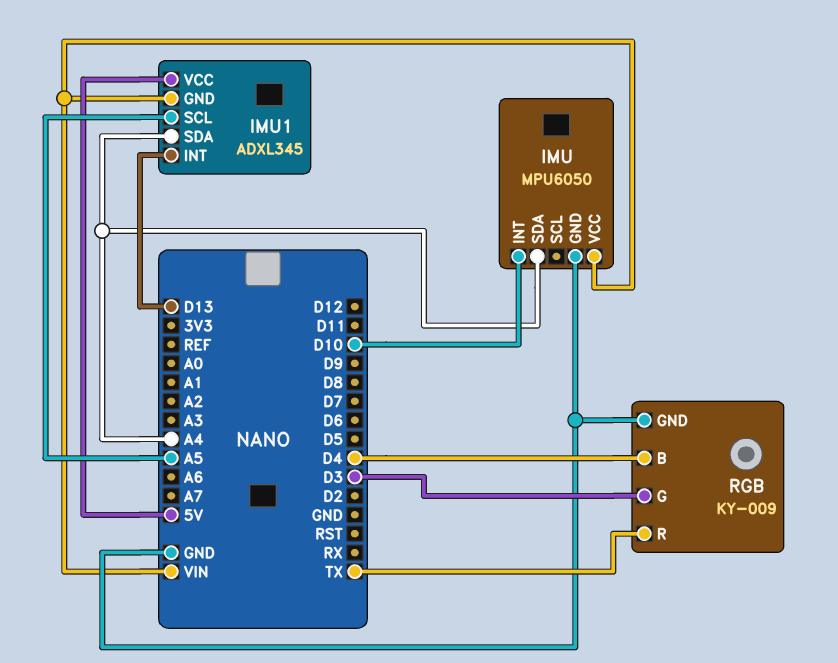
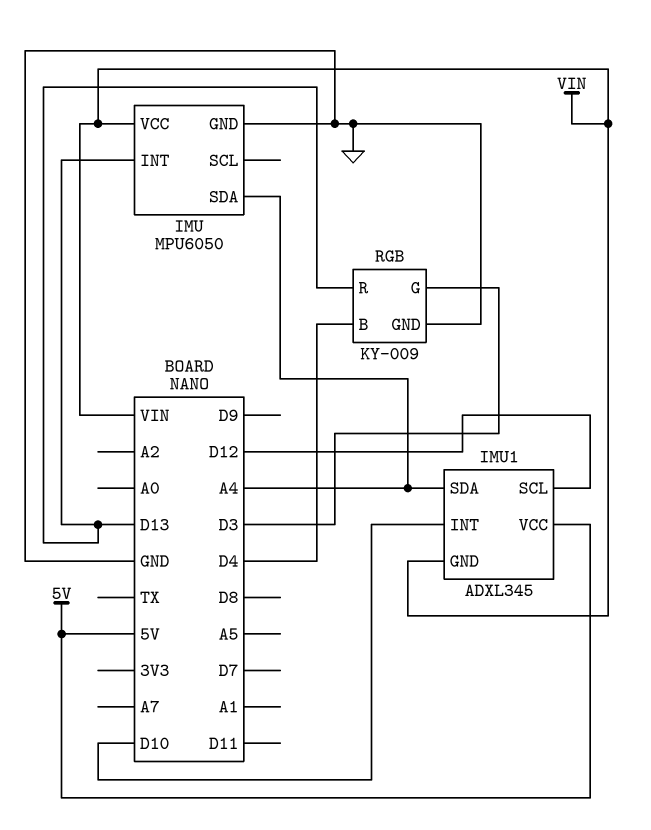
IMU pin INT: D10 -> D13
IMU1 pin INT: D13 -> D10
IMU1 pin SCL: A5 -> D12
RGB pin R: TX -> D13

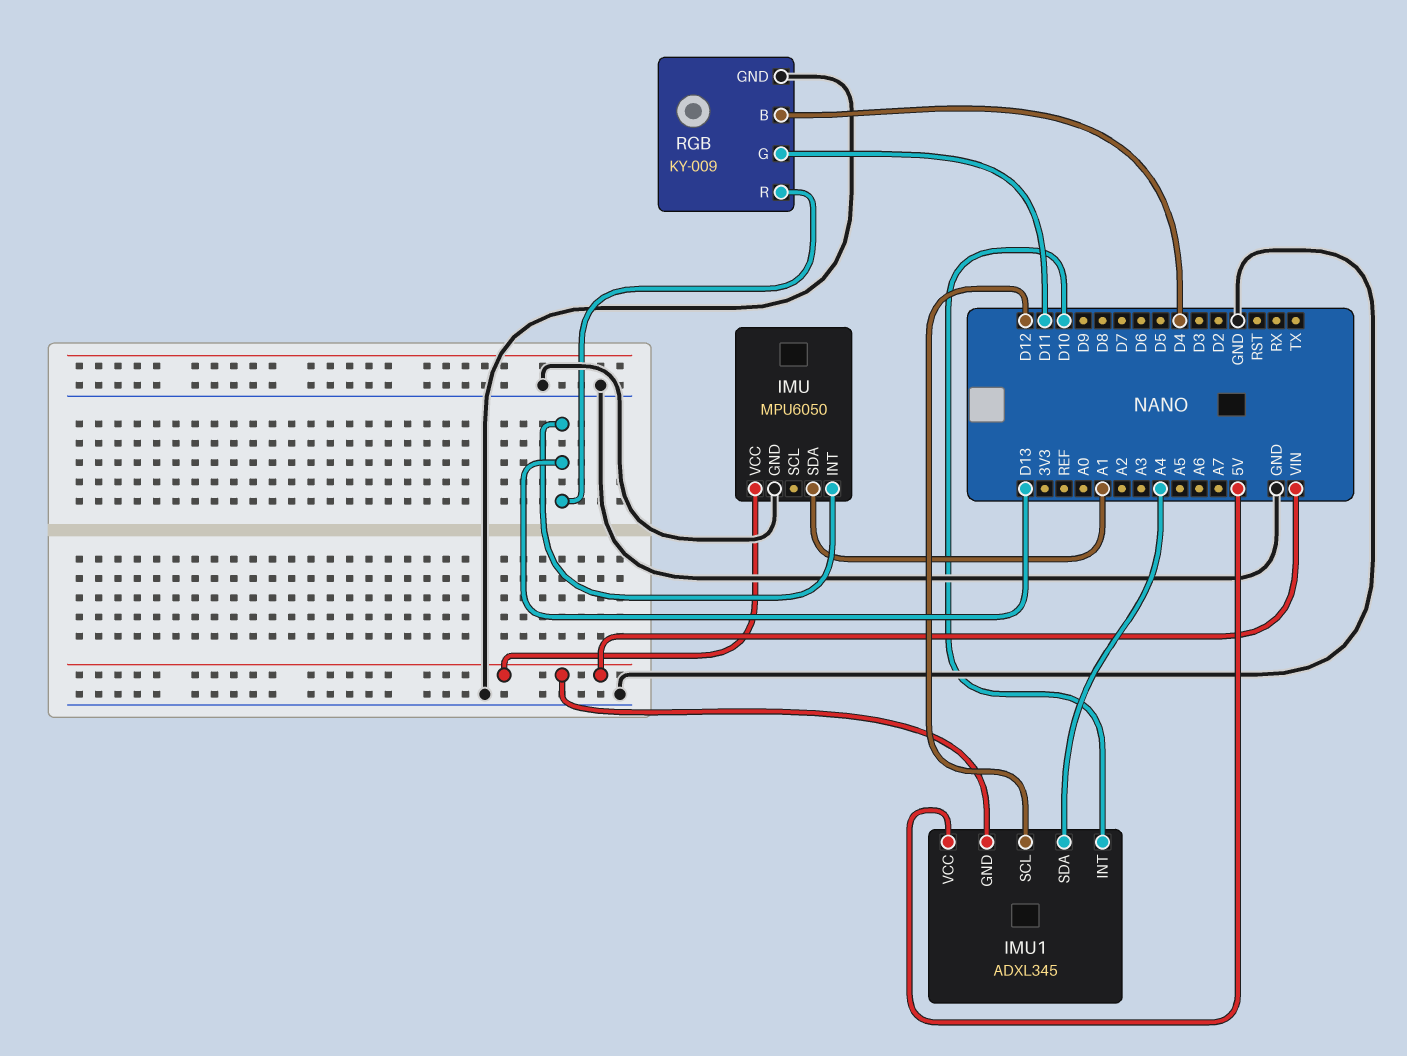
IMU pin SDA: A4 -> A1
RGB pin G: D3 -> D11

